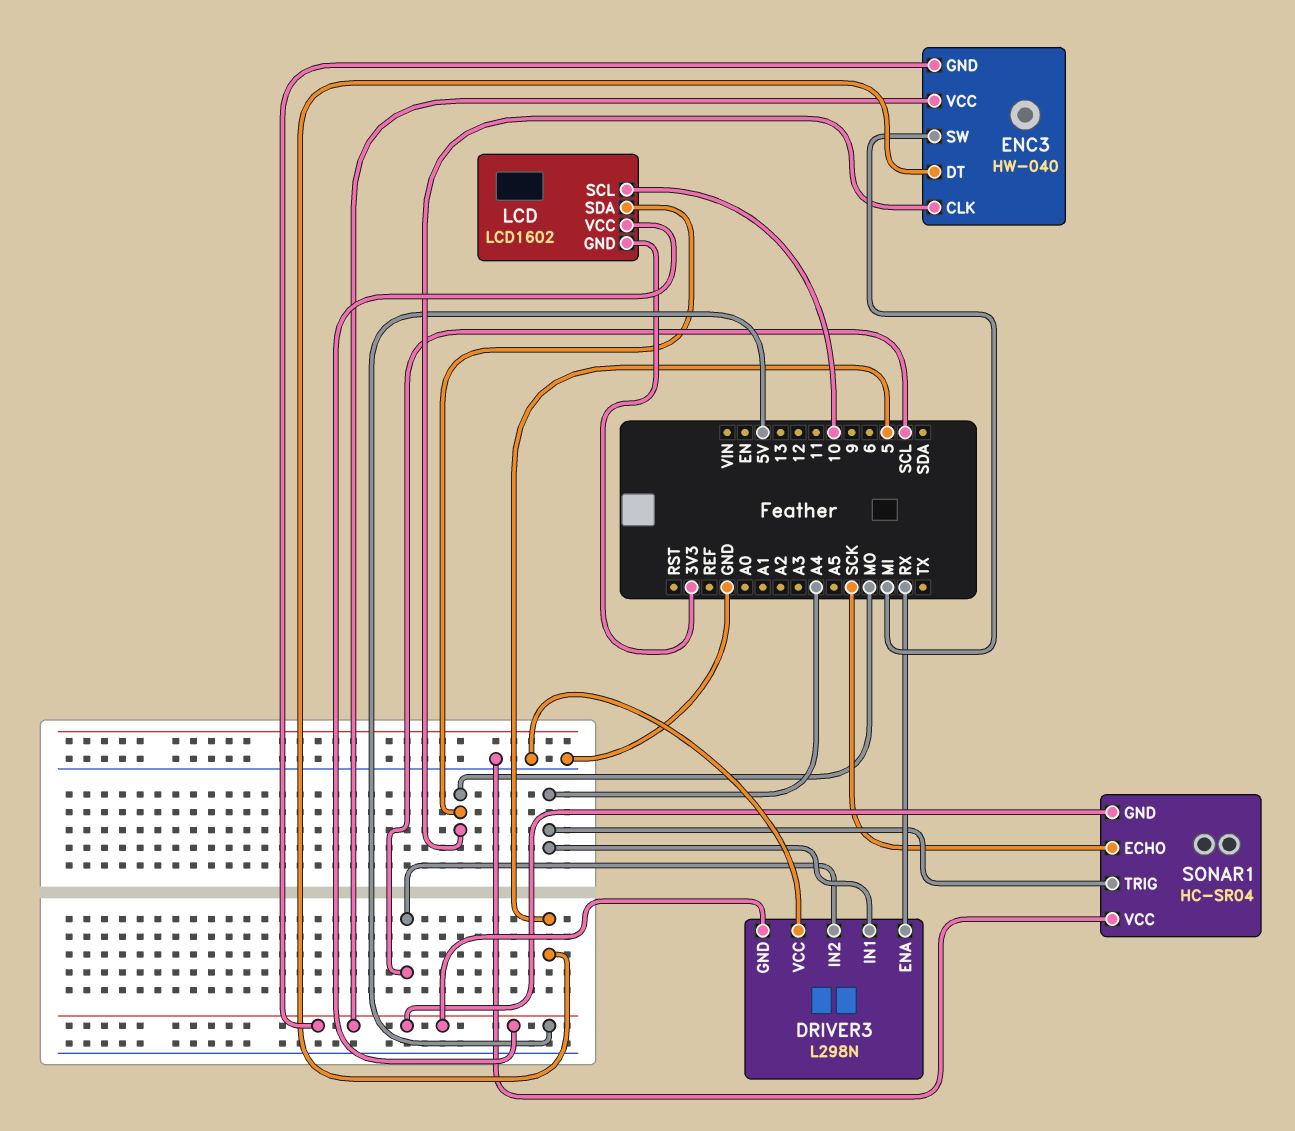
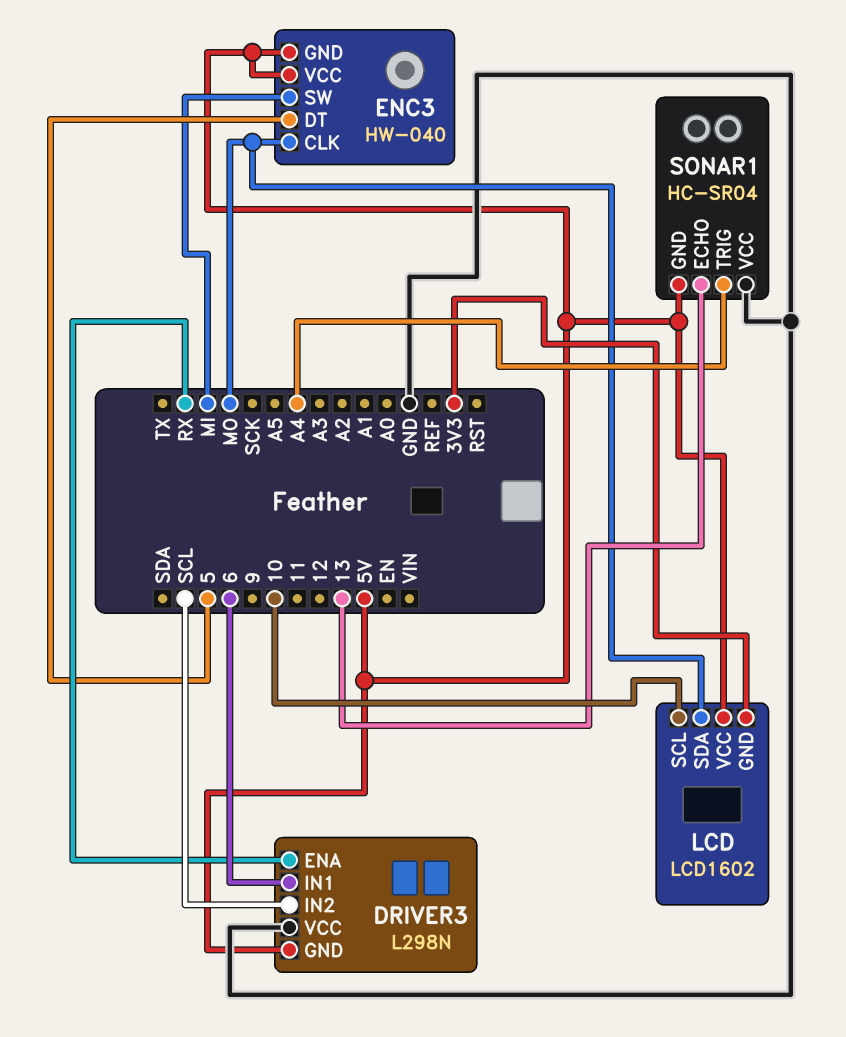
DRIVER3 pin IN1: A4 -> 6
SONAR1 pin ECHO: SCK -> 13

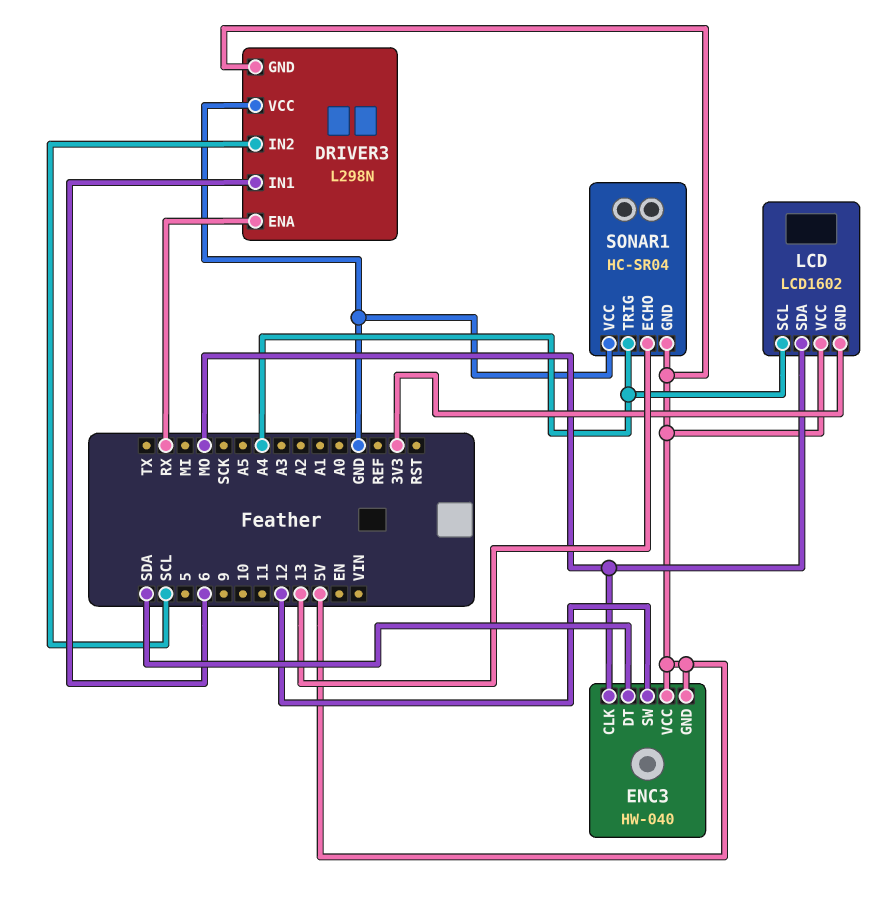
ENC3 pin DT: 5 -> SDA
ENC3 pin SW: MI -> 12
LCD pin SCL: 10 -> A4

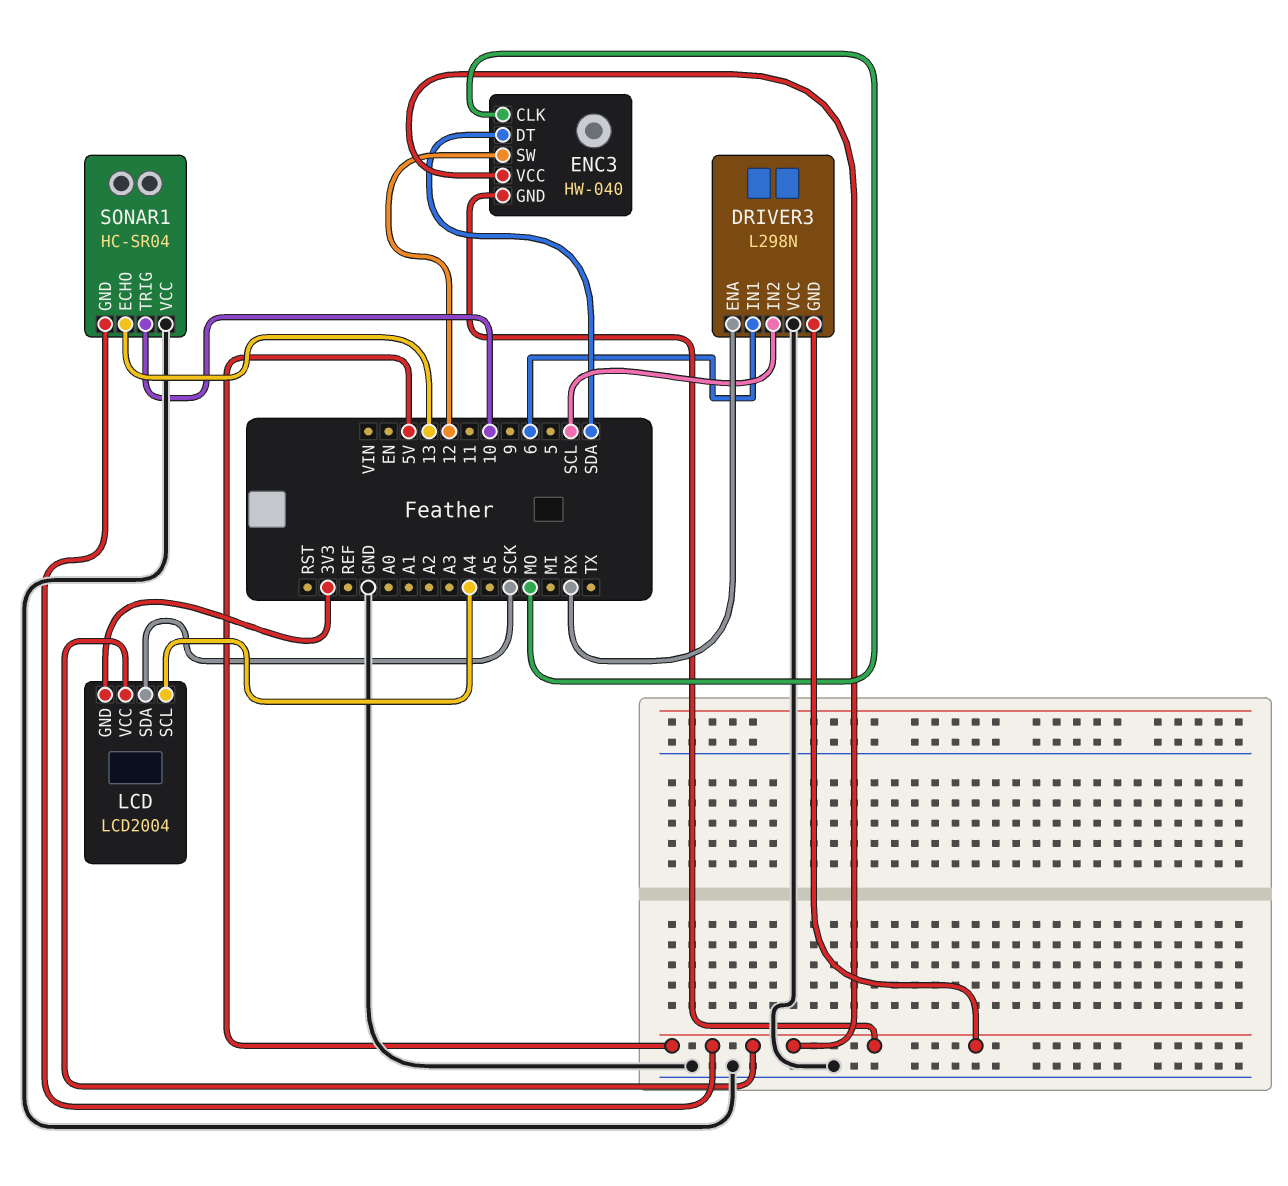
LCD: LCD1602 -> LCD2004
LCD pin SDA: MO -> SCK
SONAR1 pin TRIG: A4 -> 10

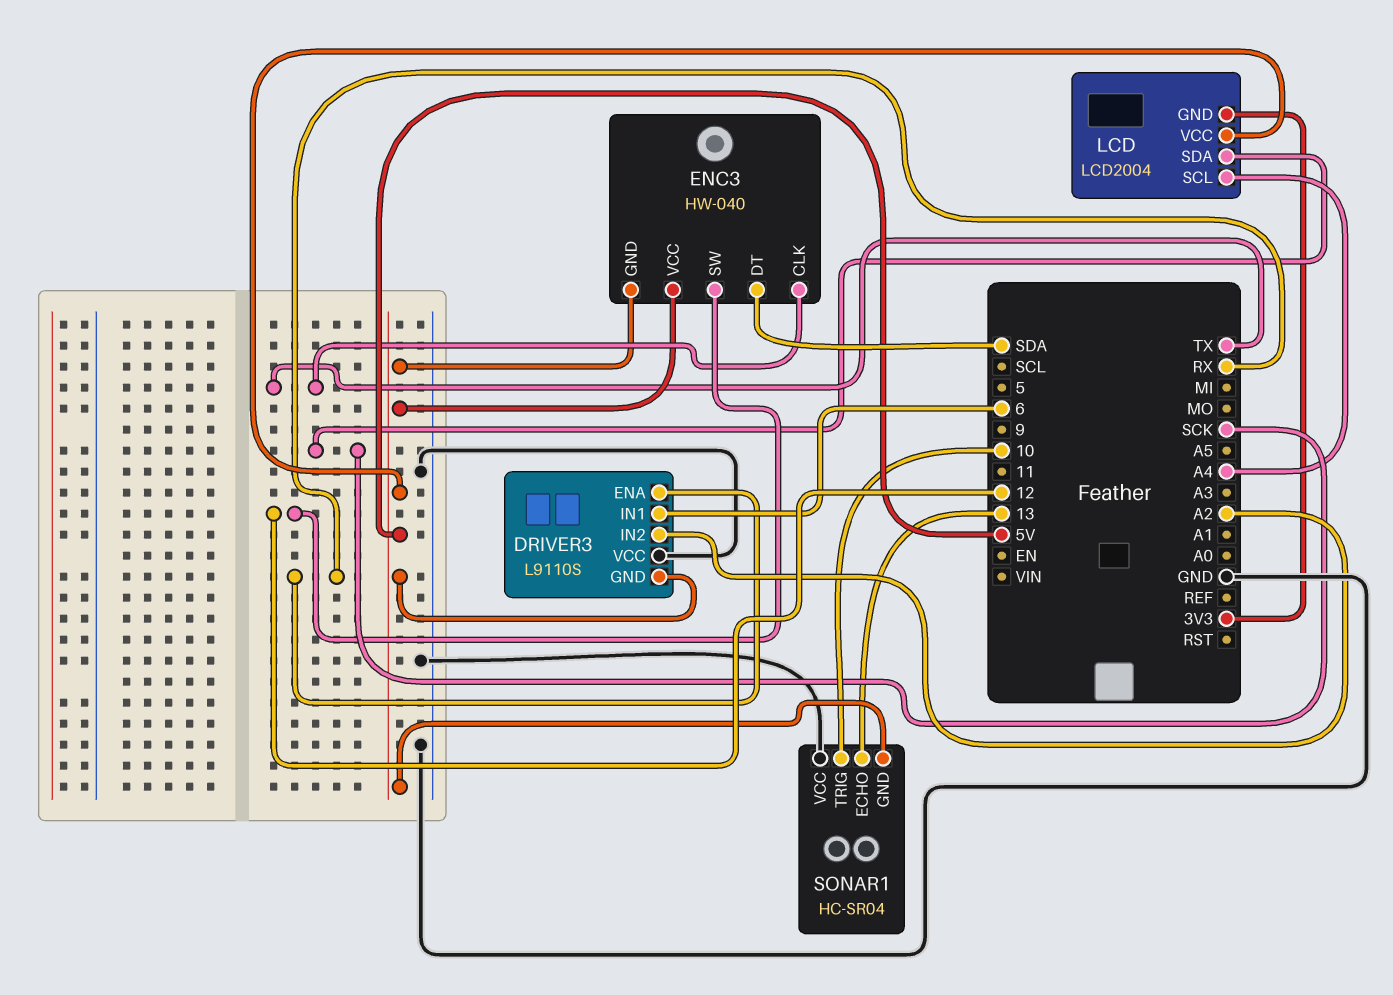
DRIVER3: L298N -> L9110S
DRIVER3 pin IN2: SCL -> A2
ENC3 pin CLK: MO -> TX

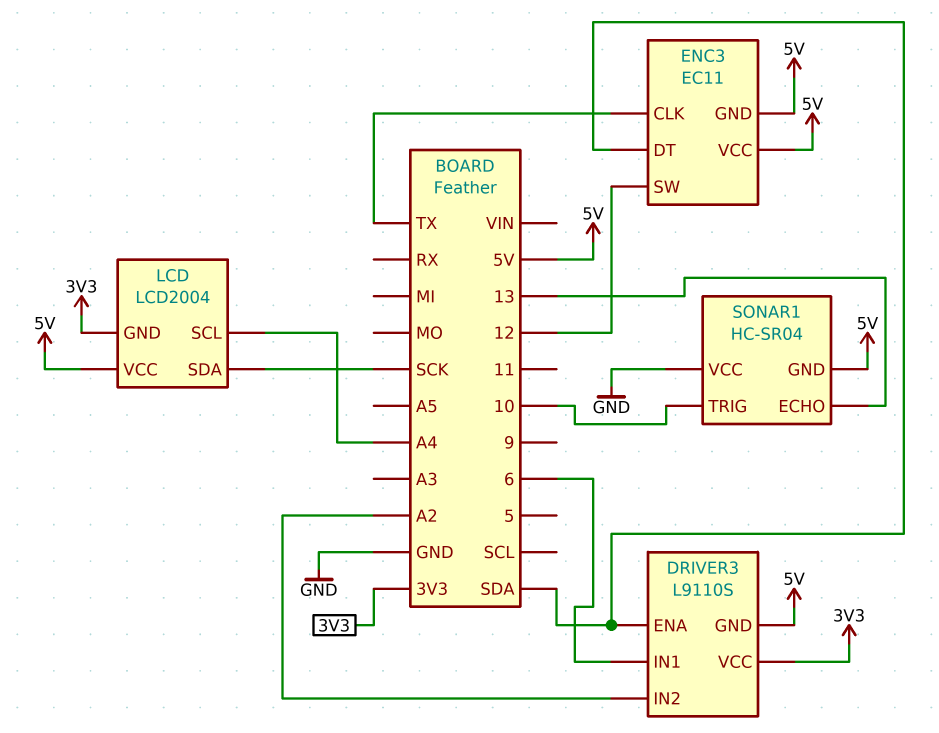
DRIVER3 pin ENA: RX -> SDA
DRIVER3 pin VCC: GND -> 3V3
ENC3: HW-040 -> EC11

